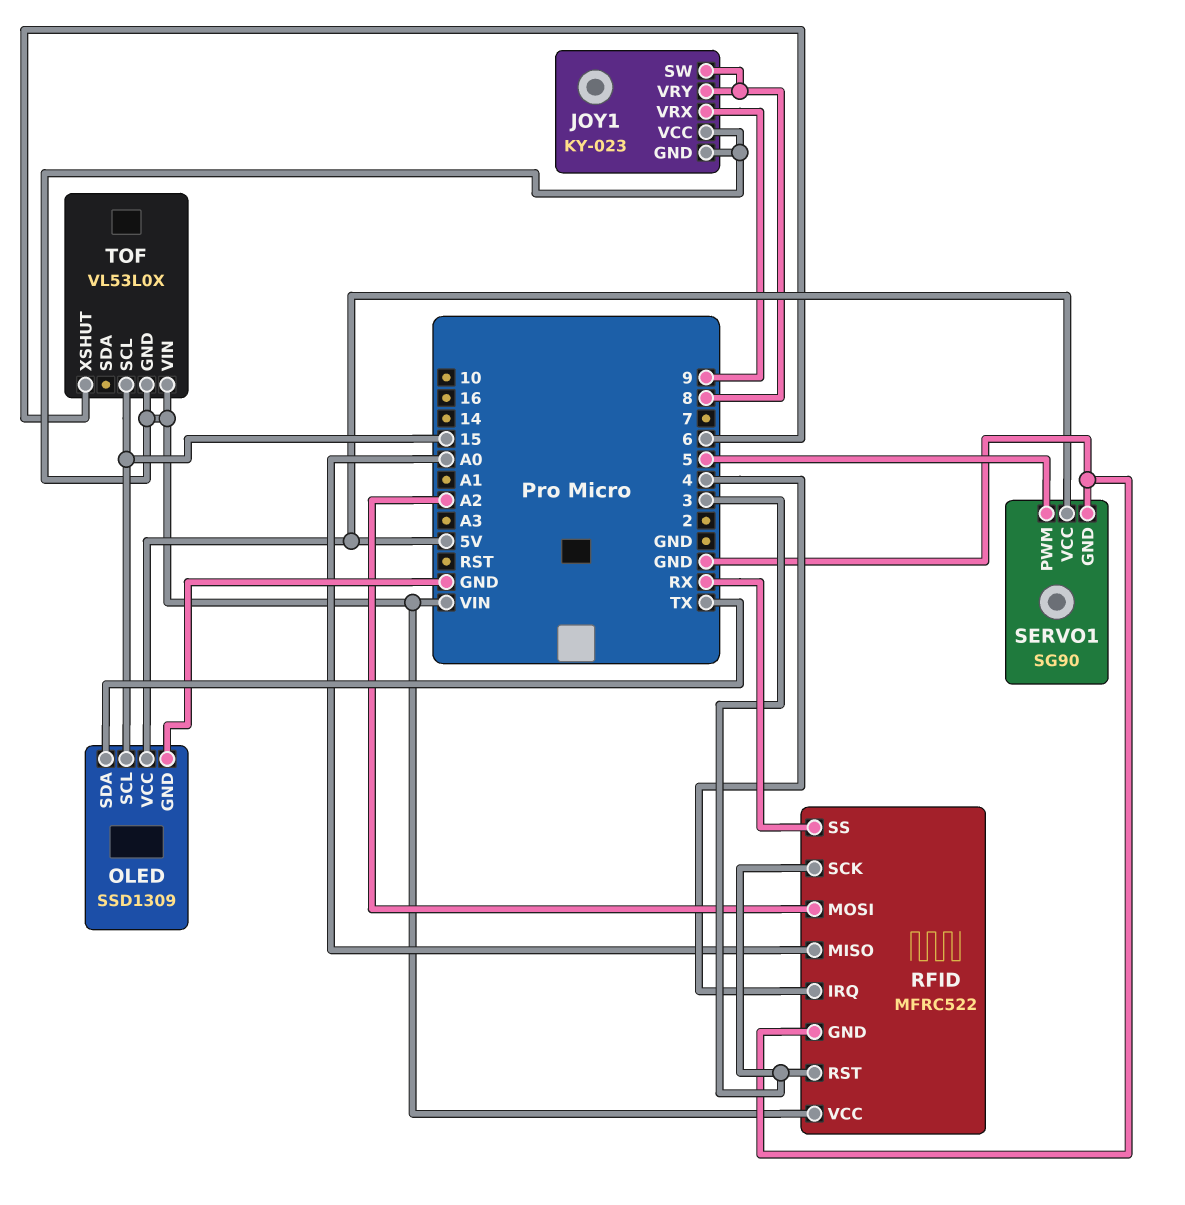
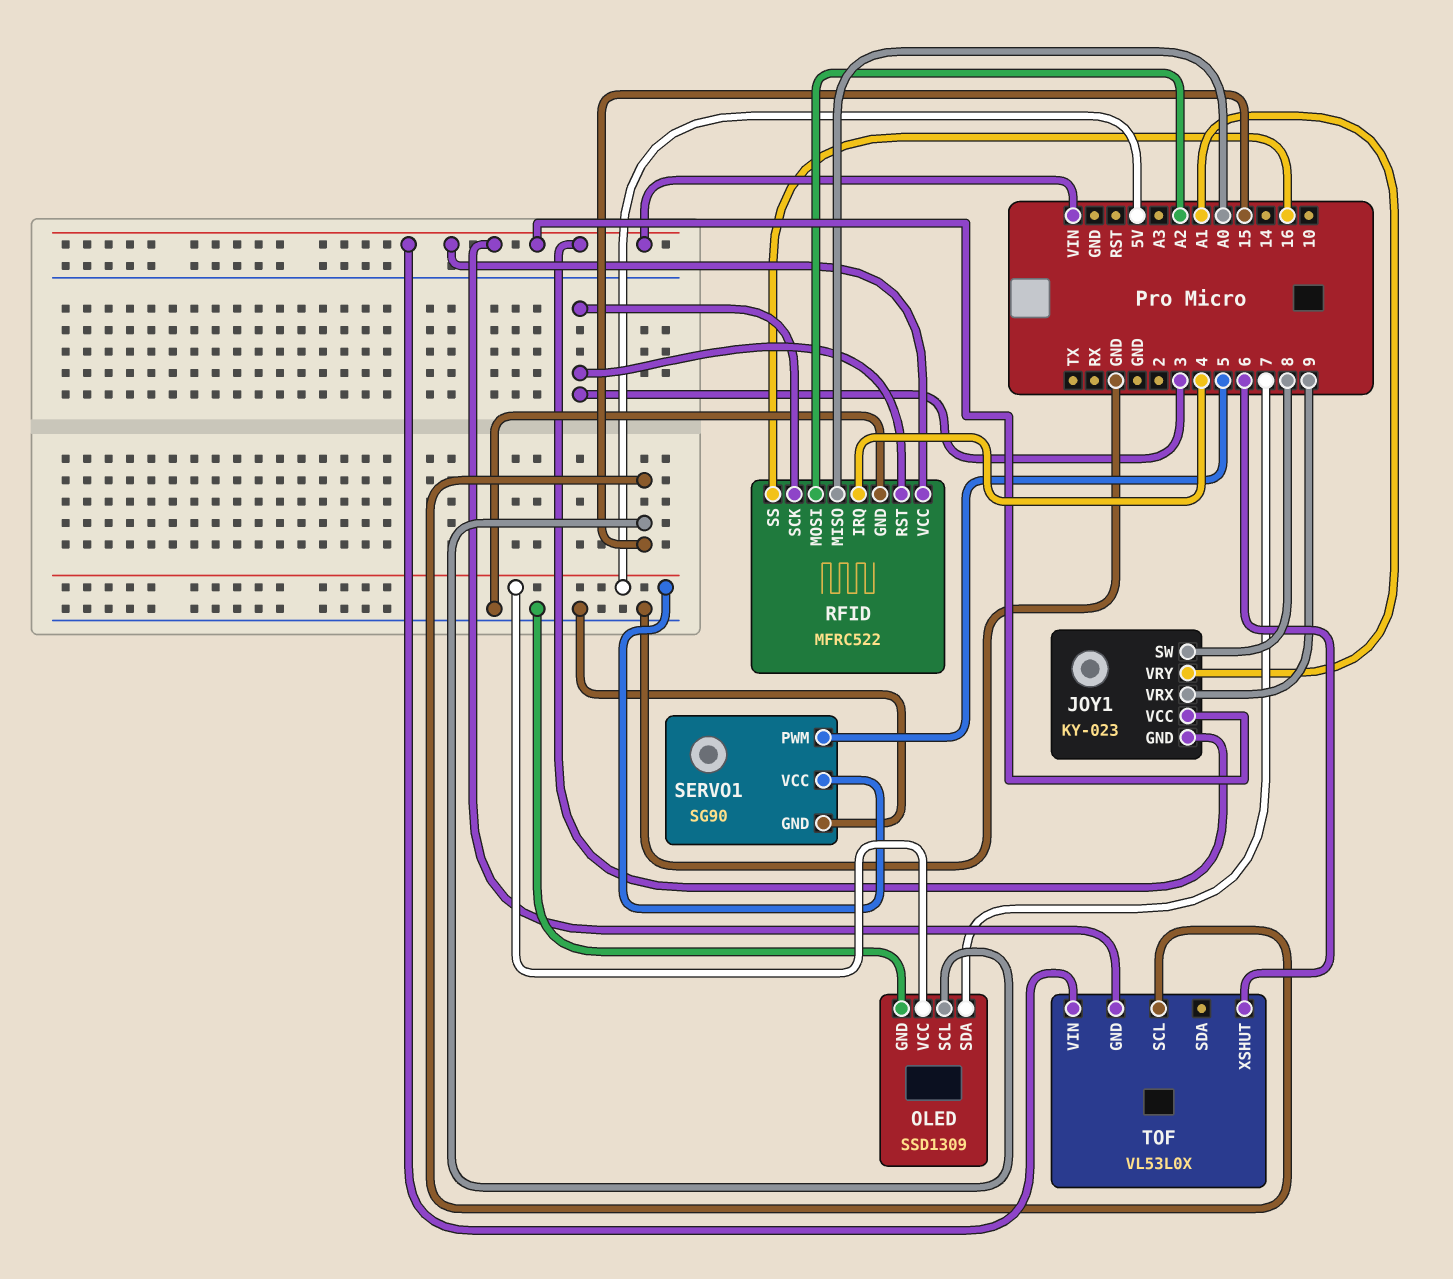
JOY1 pin VRY: 8 -> A1
OLED pin SDA: TX -> 7
RFID pin SS: RX -> 16

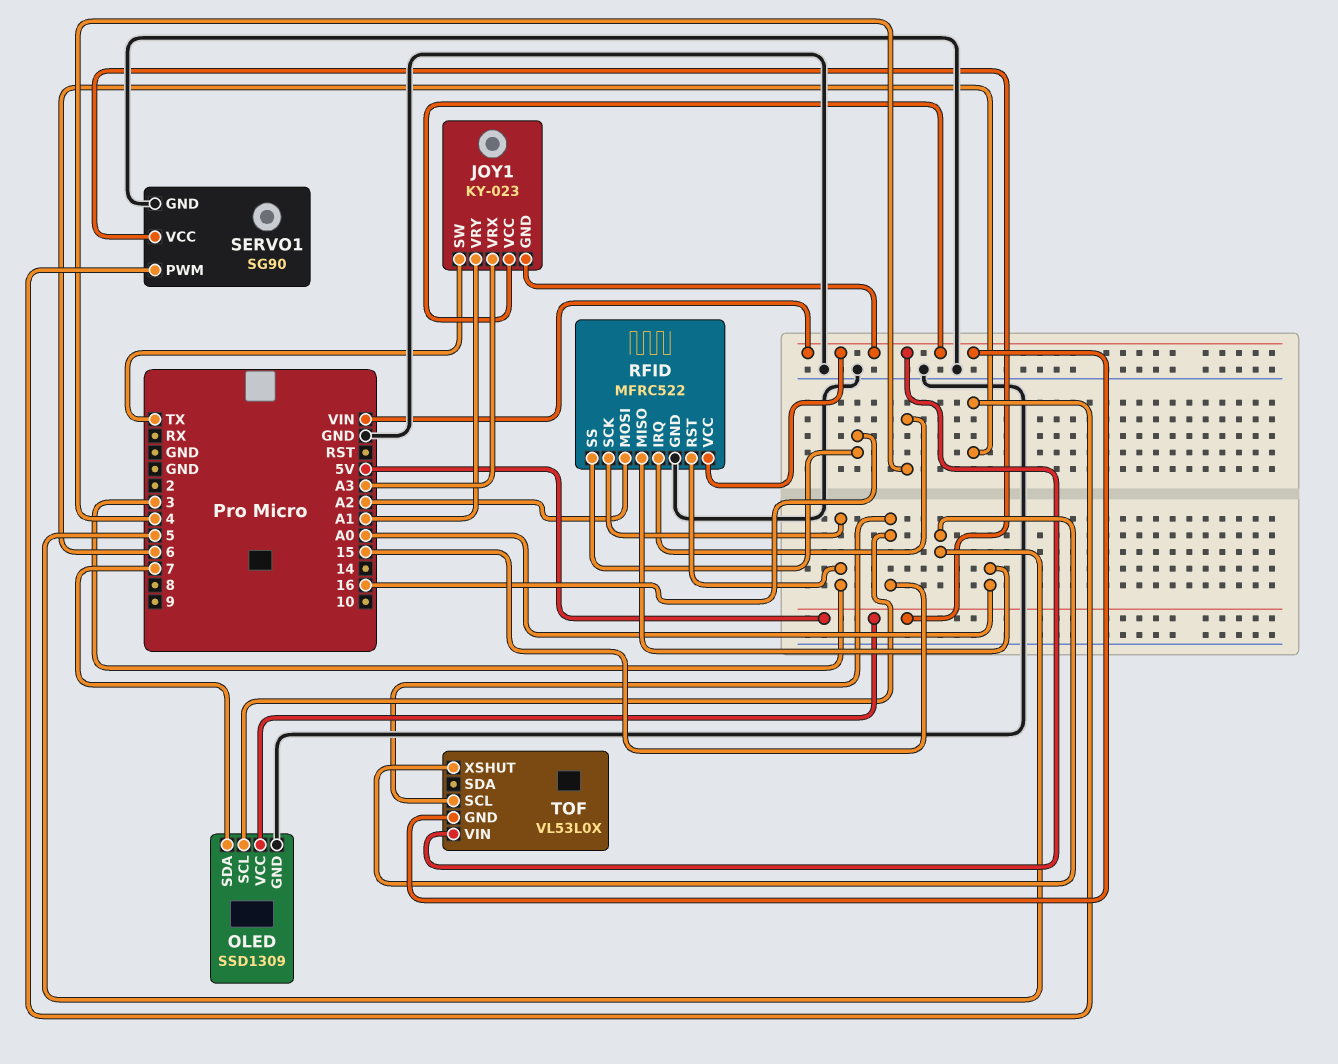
JOY1 pin SW: 8 -> TX
JOY1 pin VRX: 9 -> A3
SERVO1 pin PWM: 5 -> 6
TOF pin XSHUT: 6 -> 5

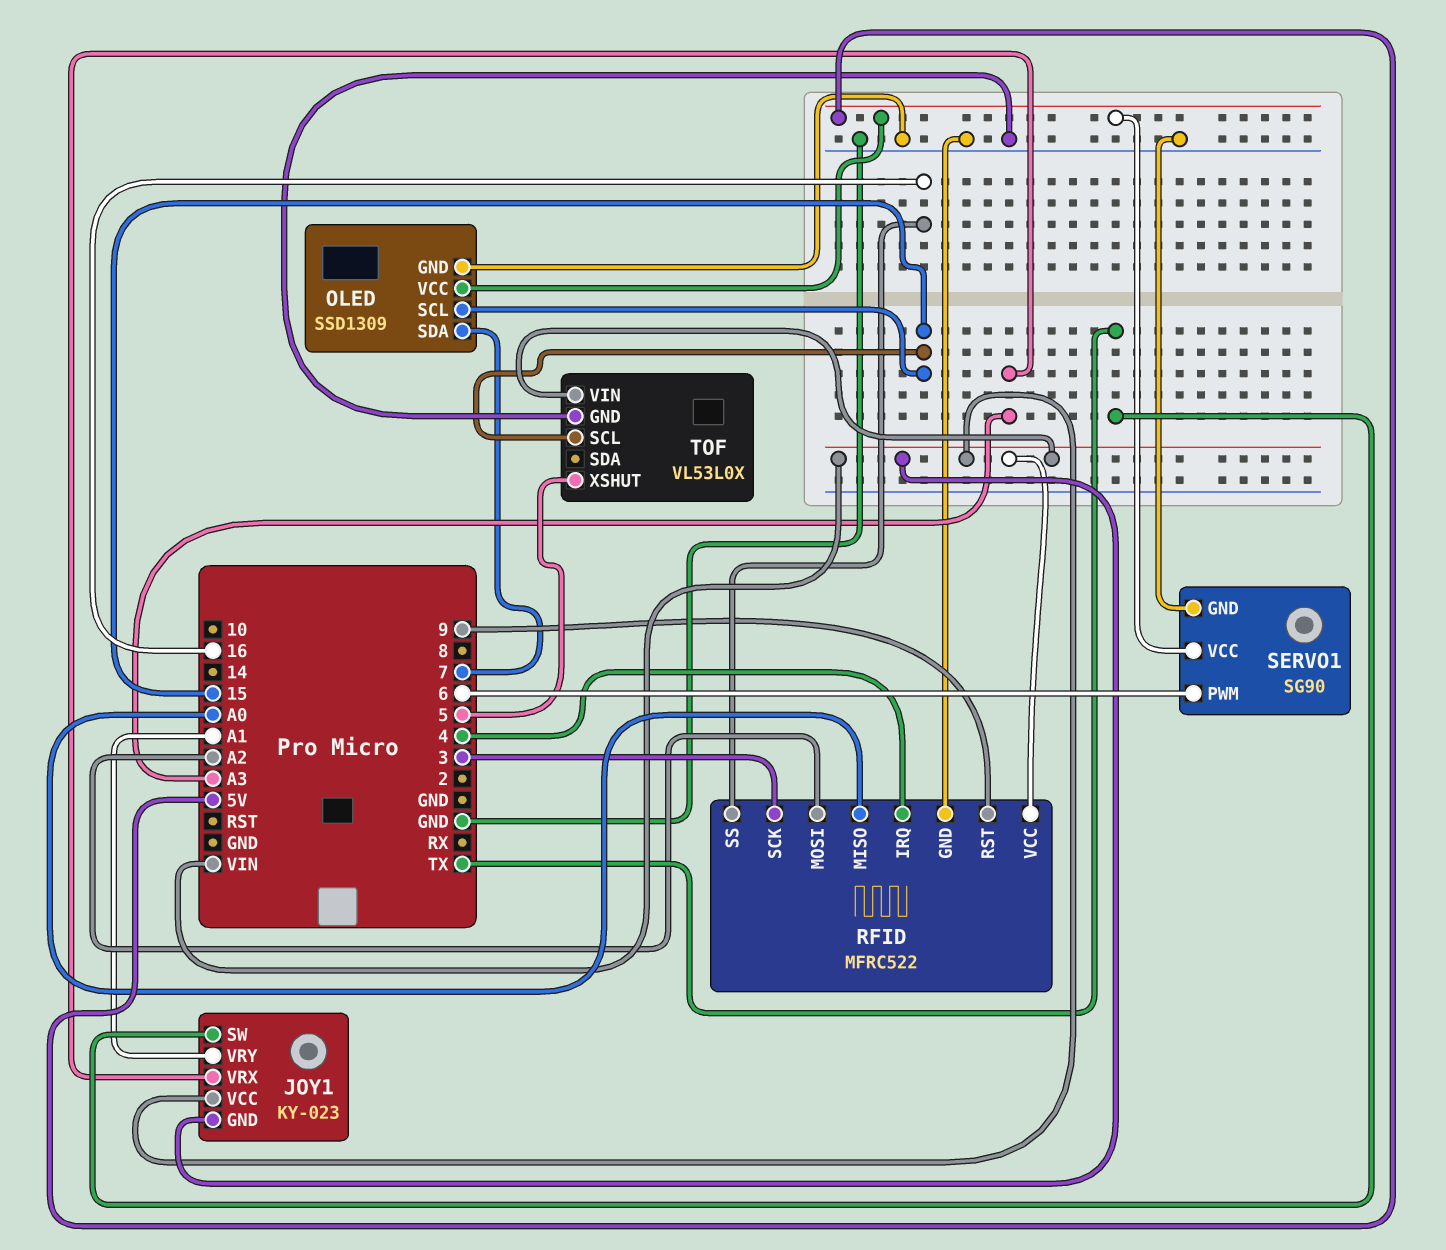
RFID pin RST: 3 -> 9
TOF pin GND: VIN -> GND

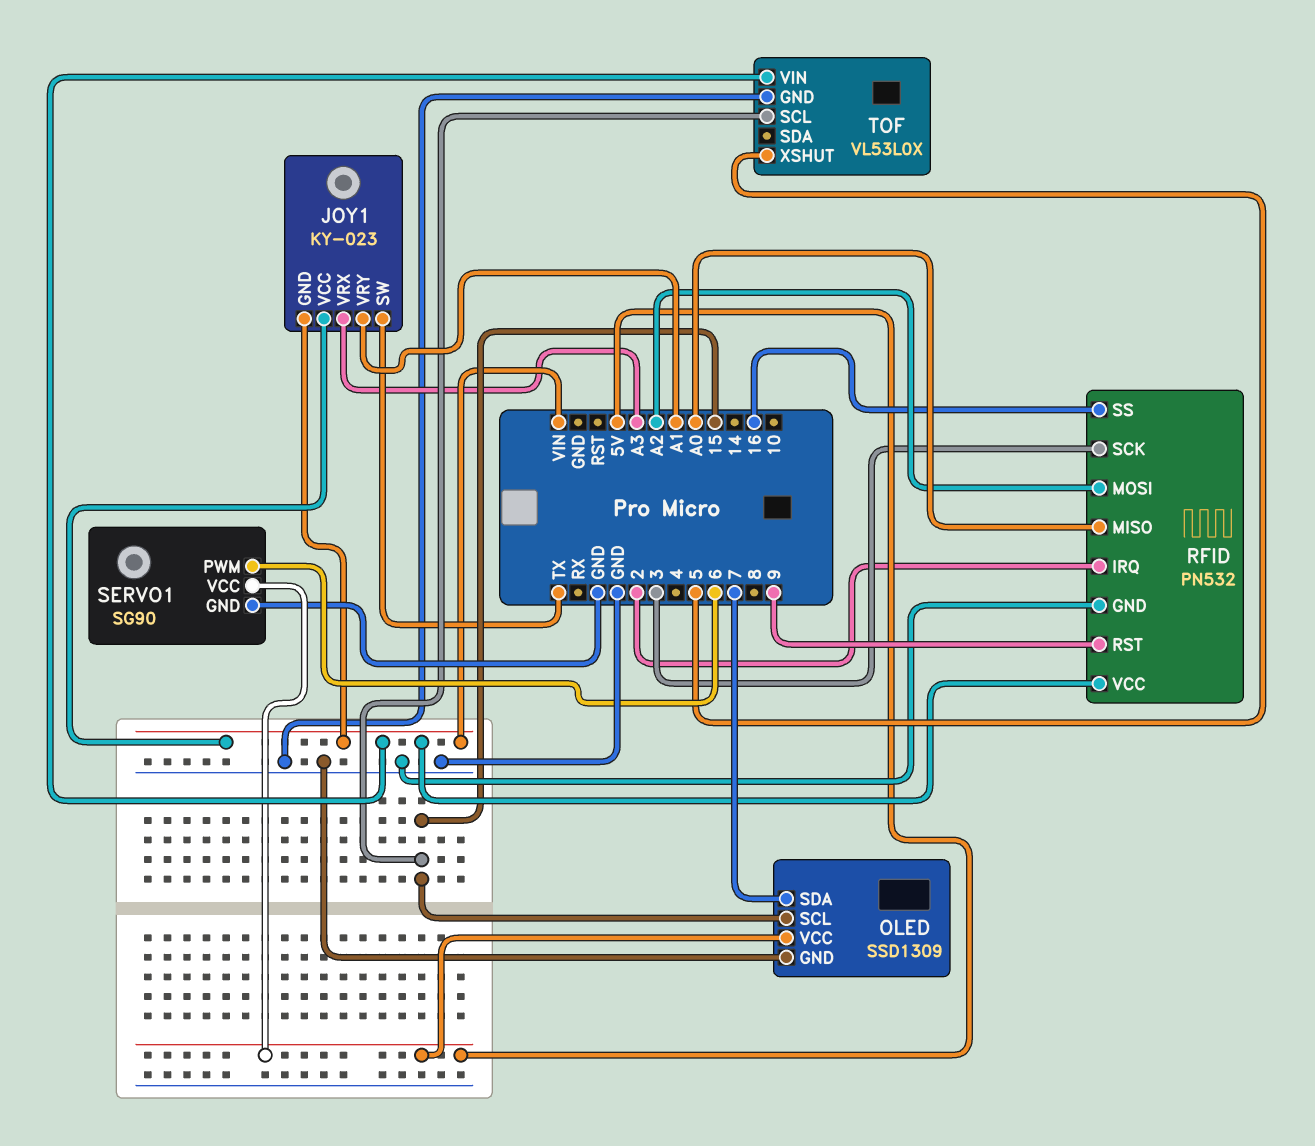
RFID: MFRC522 -> PN532
RFID pin IRQ: 4 -> 2

